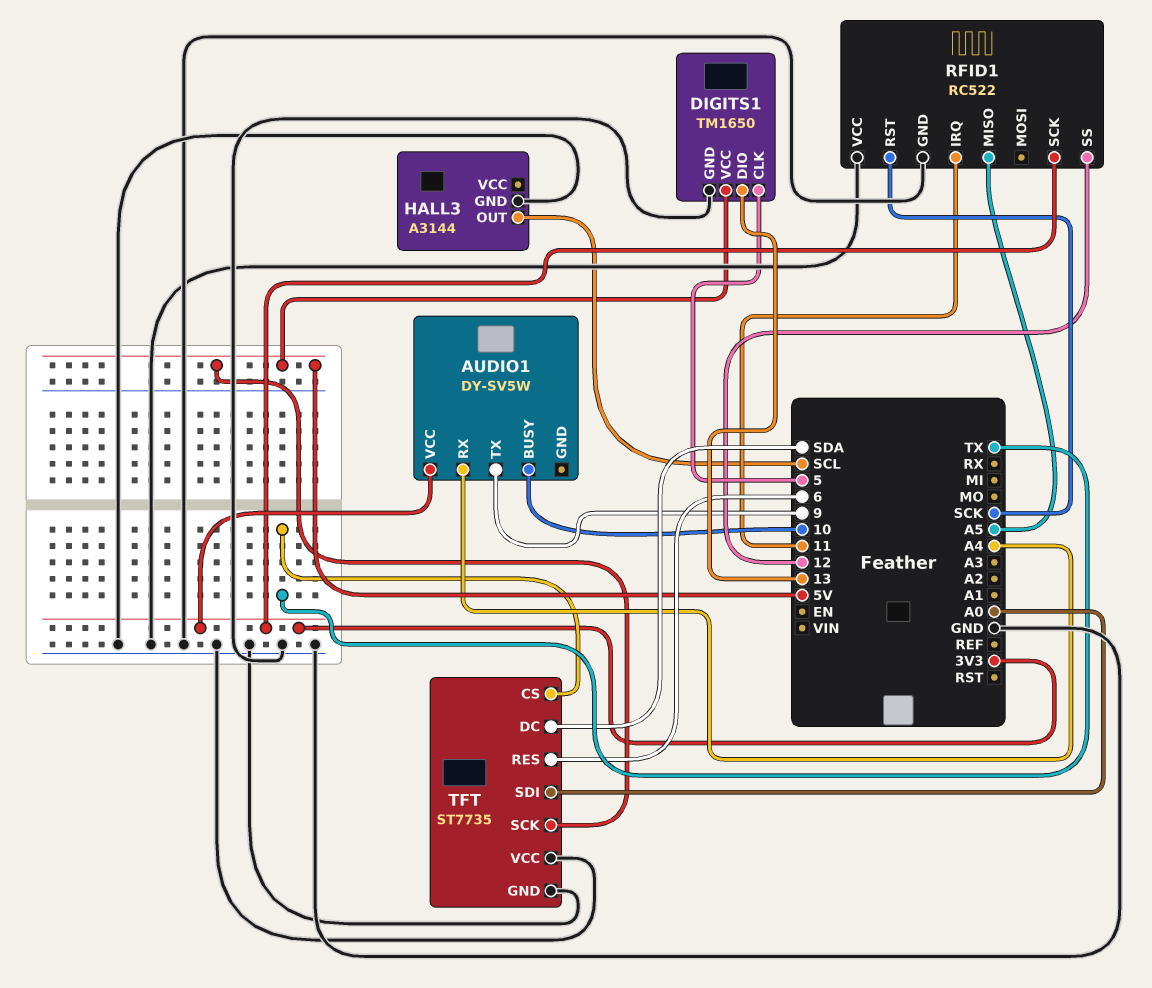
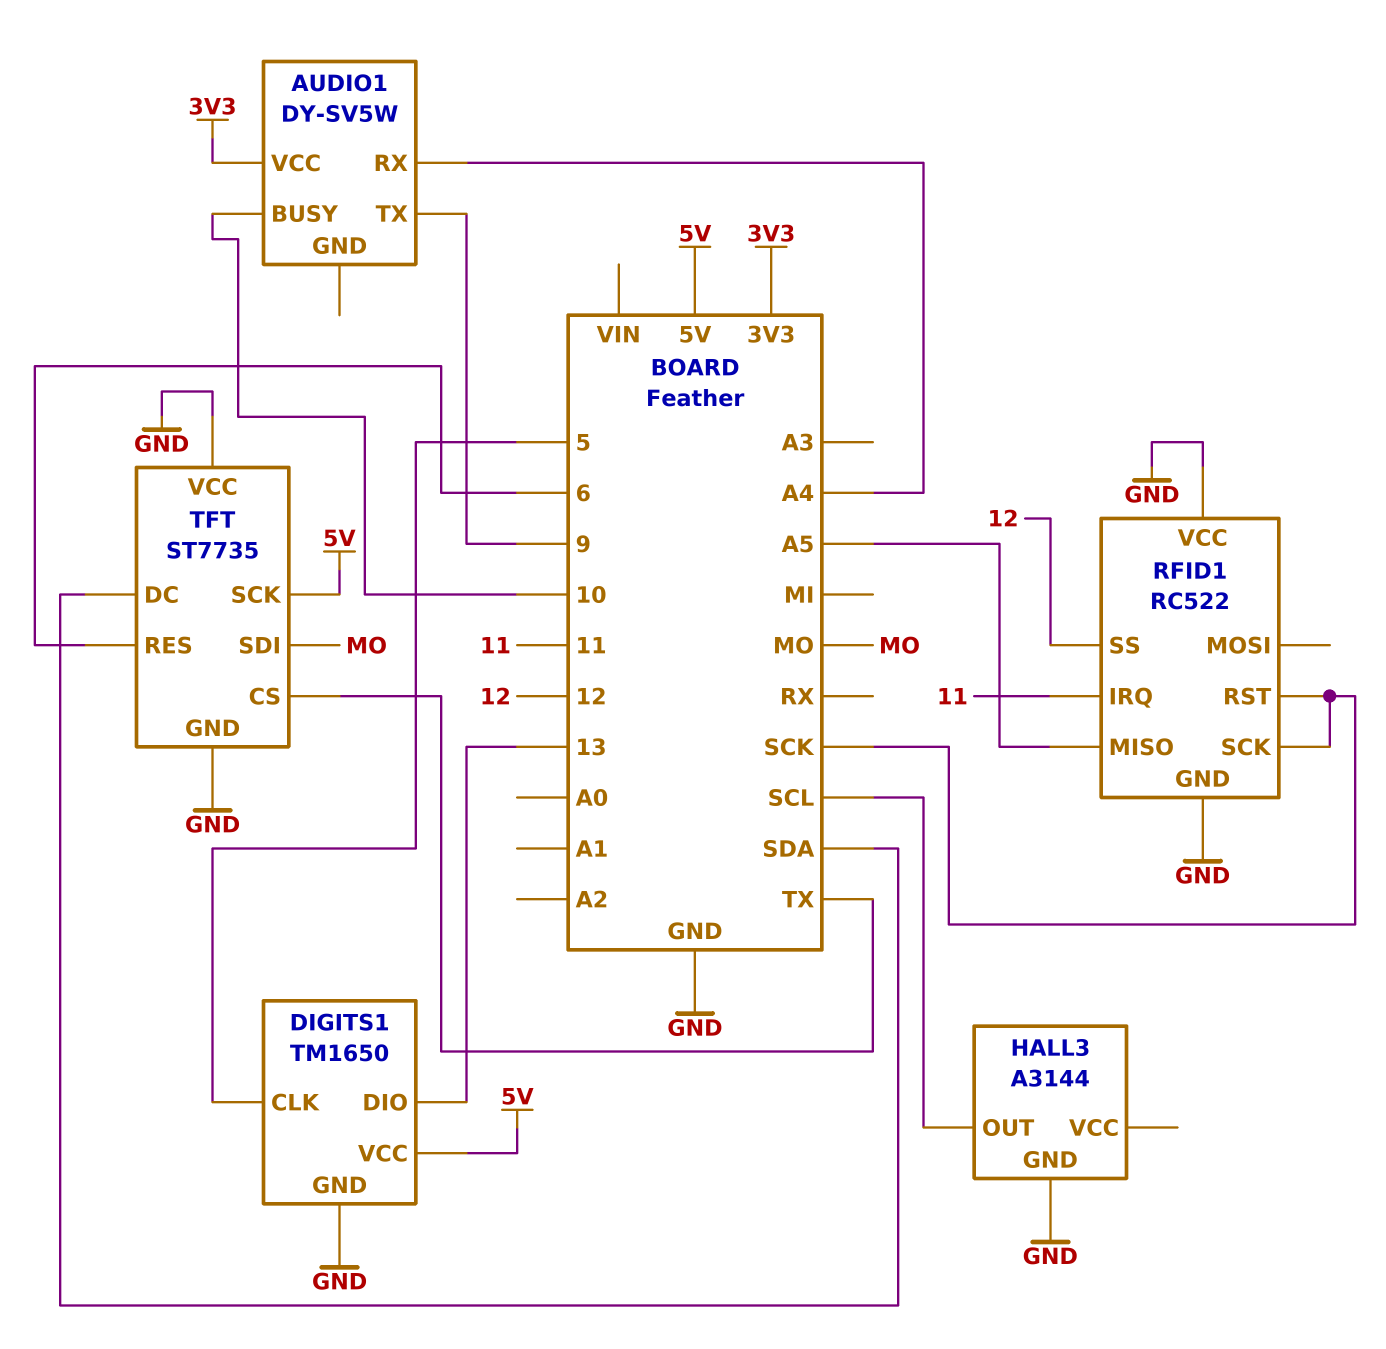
RFID1 pin SCK: 3V3 -> SCK
TFT pin SDI: A0 -> MO

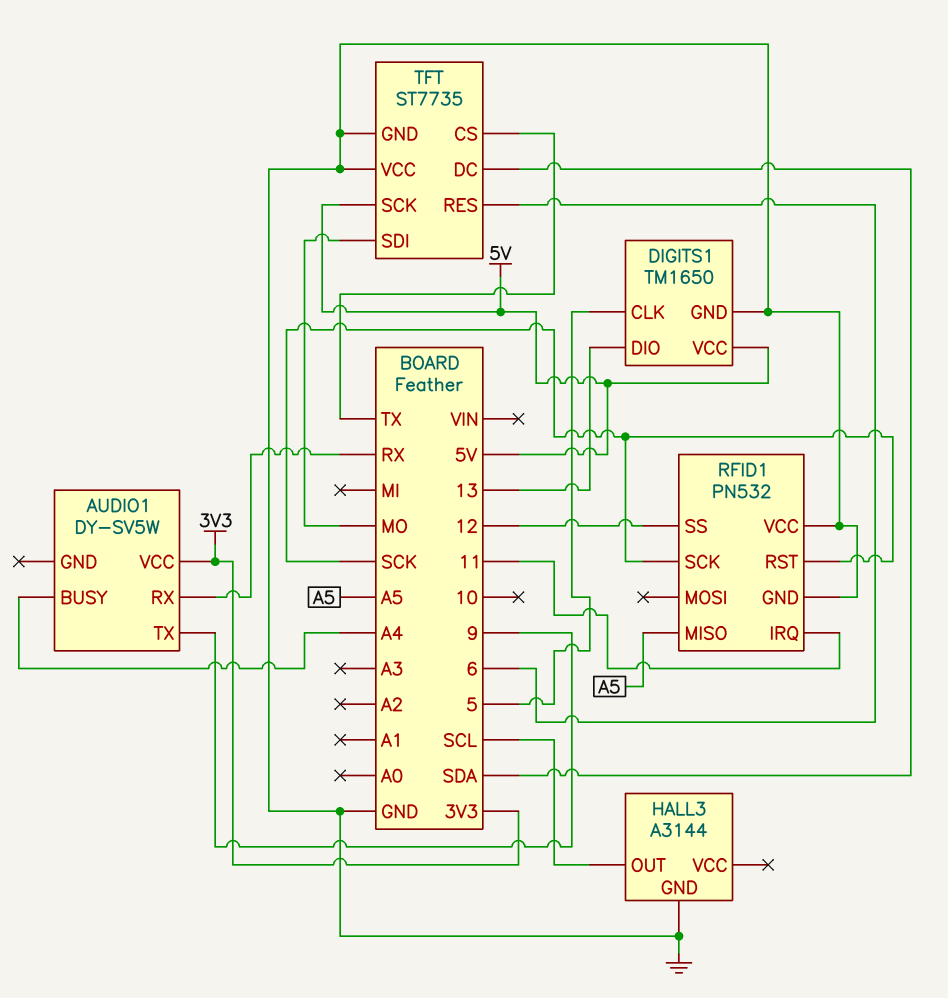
AUDIO1 pin BUSY: 10 -> A4
AUDIO1 pin RX: A4 -> RX
RFID1: RC522 -> PN532

